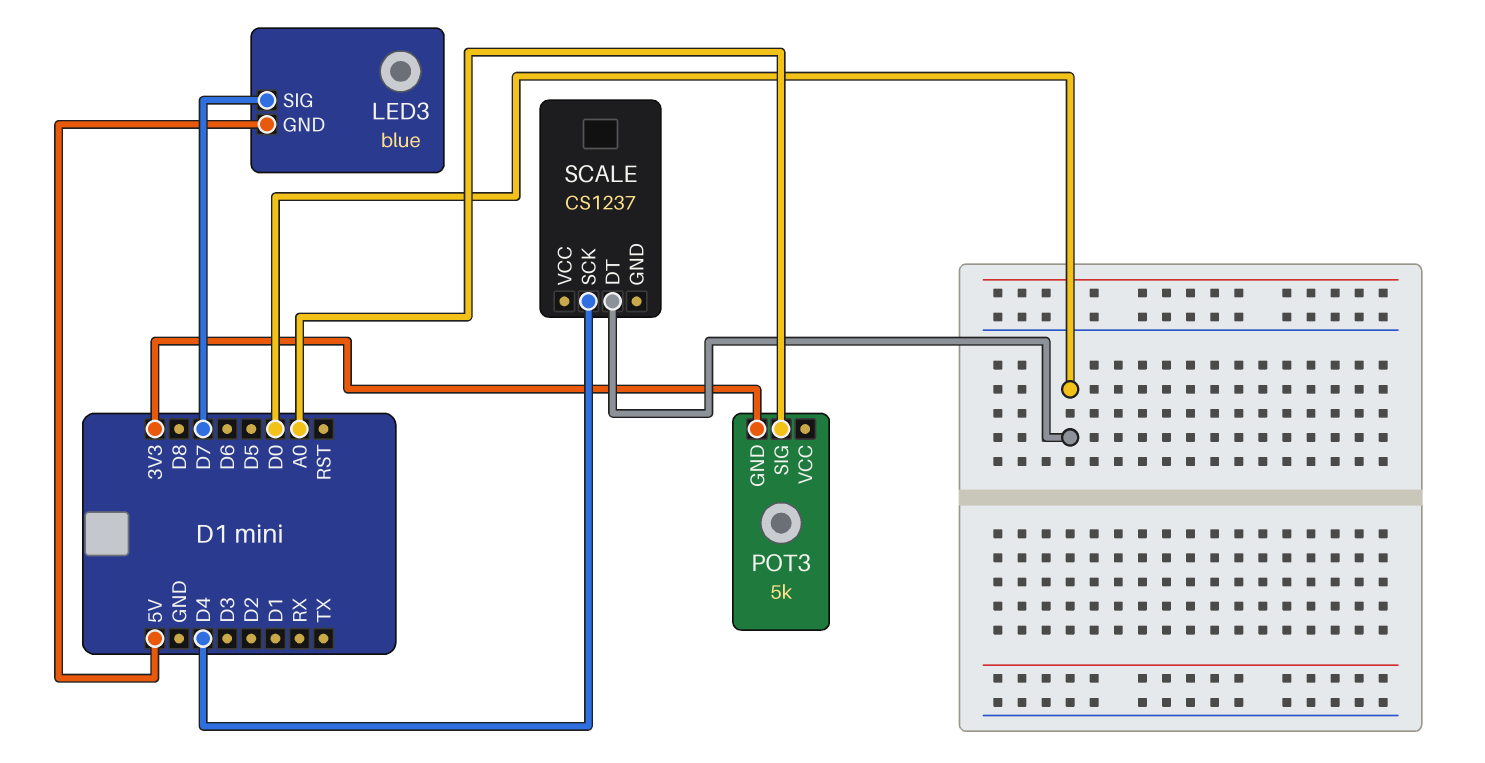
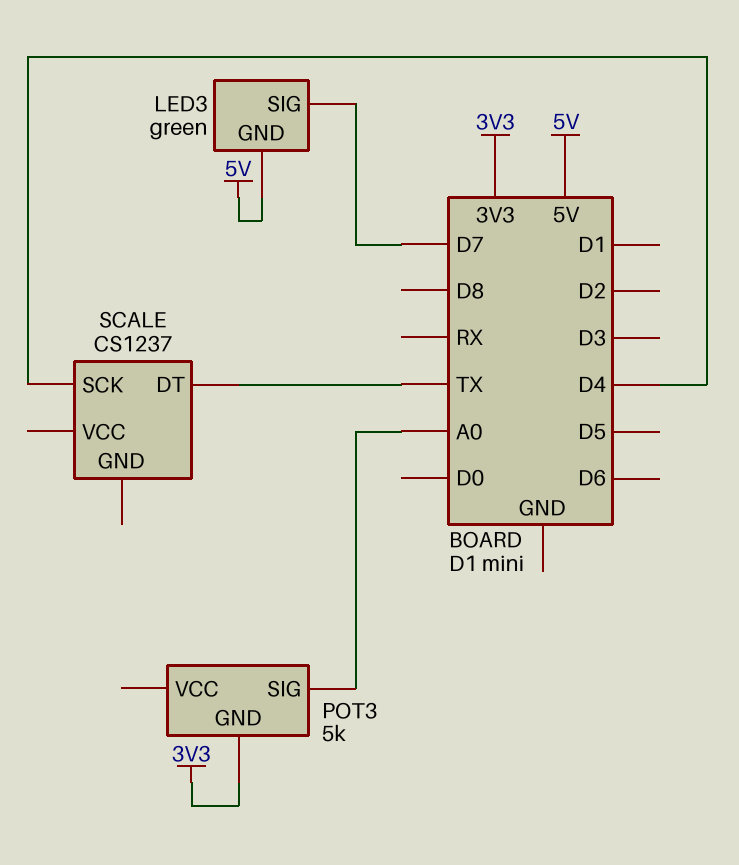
LED3: blue -> green
SCALE pin DT: D0 -> TX

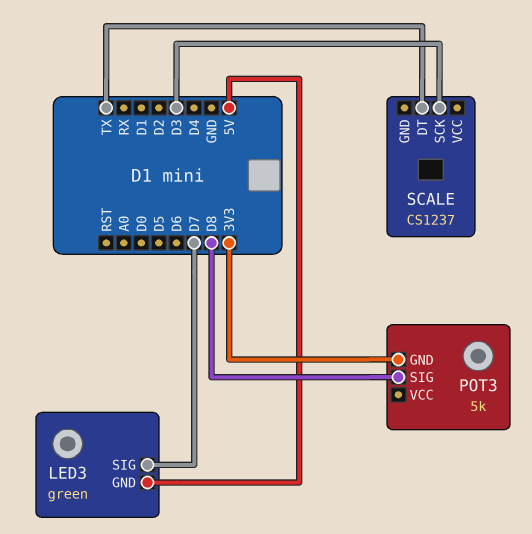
POT3 pin SIG: A0 -> D8
SCALE pin SCK: D4 -> D3

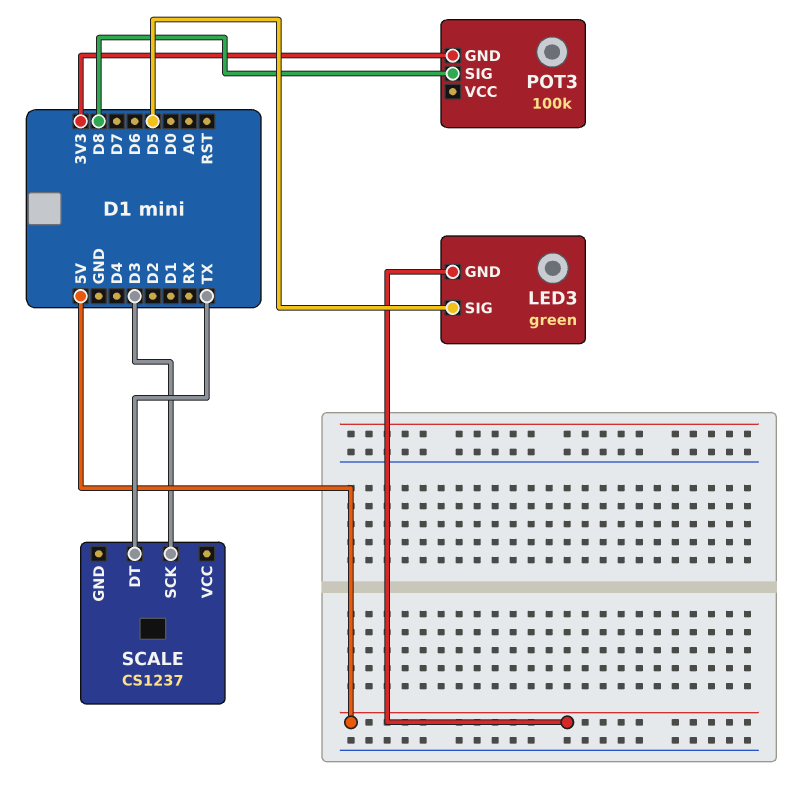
LED3 pin SIG: D7 -> D5
POT3: 5k -> 100k

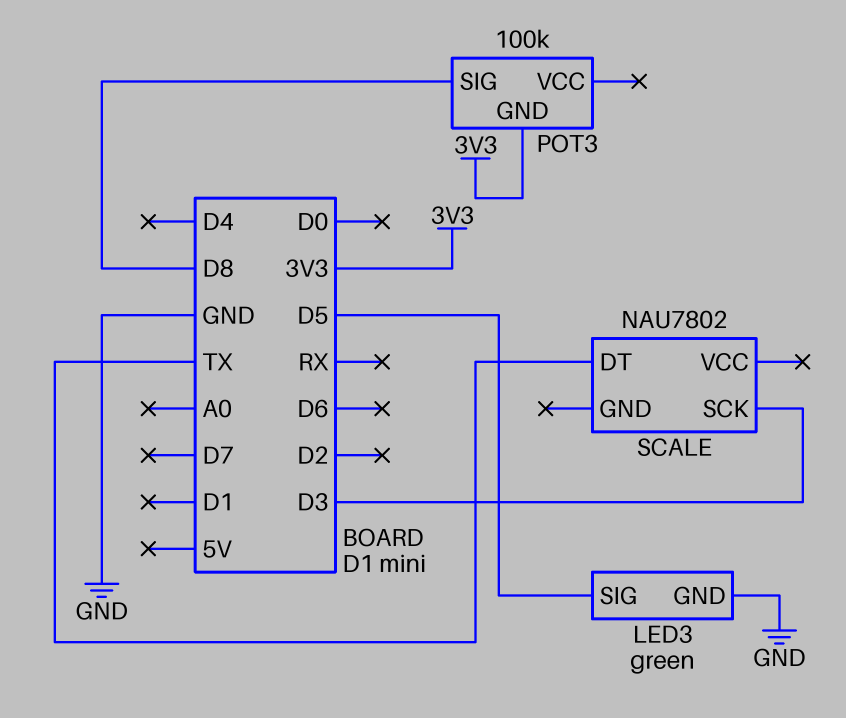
LED3 pin GND: 5V -> GND
SCALE: CS1237 -> NAU7802

